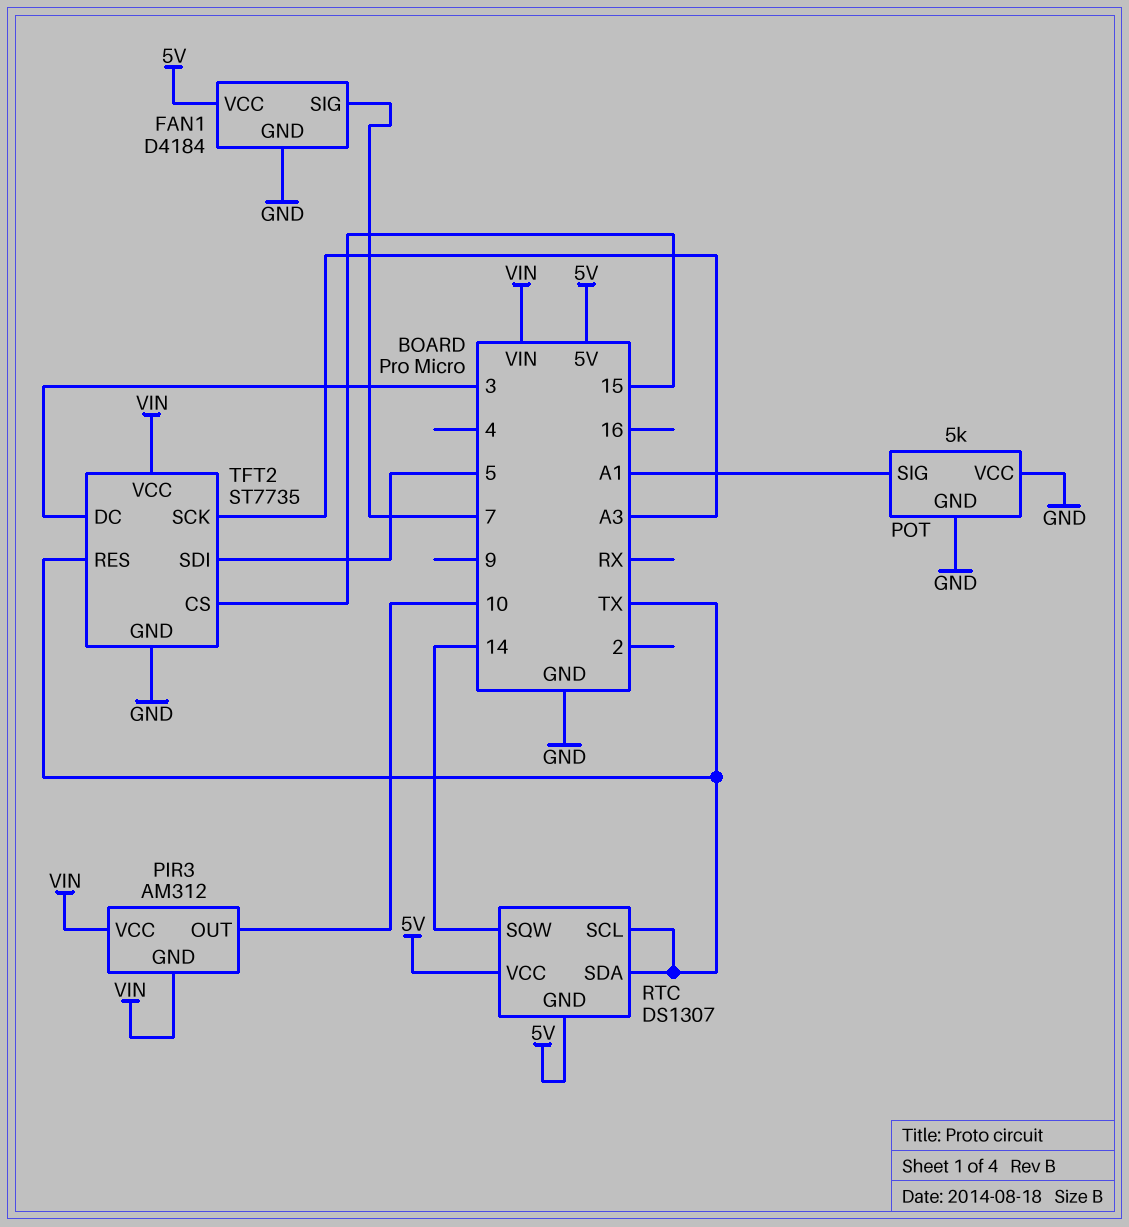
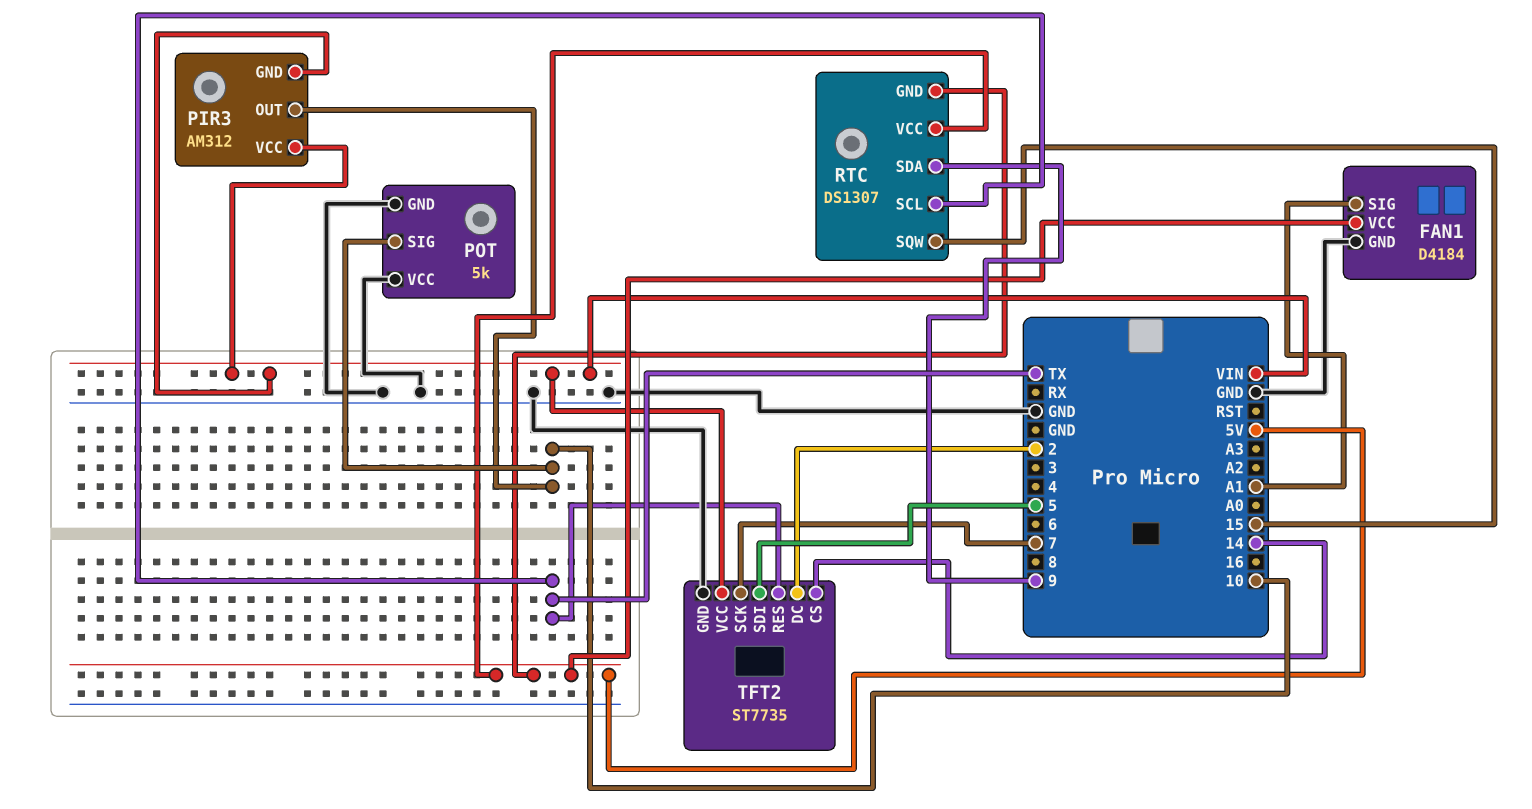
FAN1 pin SIG: 7 -> A1
POT pin SIG: A1 -> 10
RTC pin SDA: TX -> 9
RTC pin SQW: 14 -> 15
TFT2 pin CS: 15 -> 14
TFT2 pin DC: 3 -> 2
TFT2 pin SCK: A3 -> 7

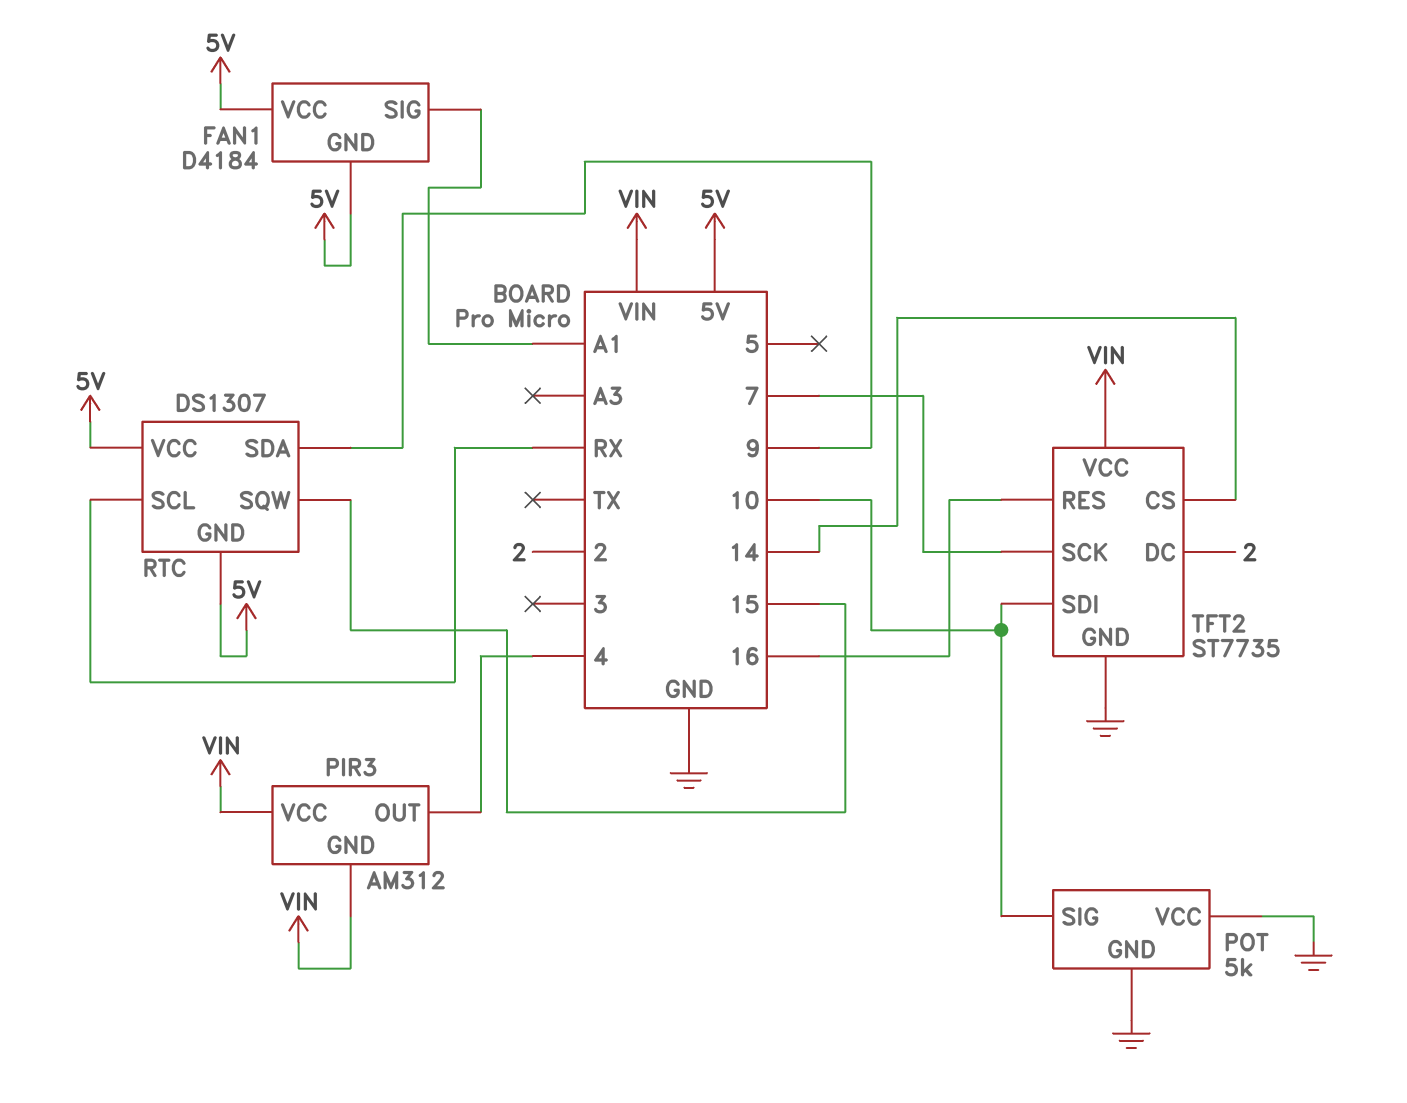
FAN1 pin GND: GND -> 5V
PIR3 pin OUT: 10 -> 4
RTC pin SCL: TX -> RX
TFT2 pin RES: TX -> 16
TFT2 pin SDI: 5 -> 10

